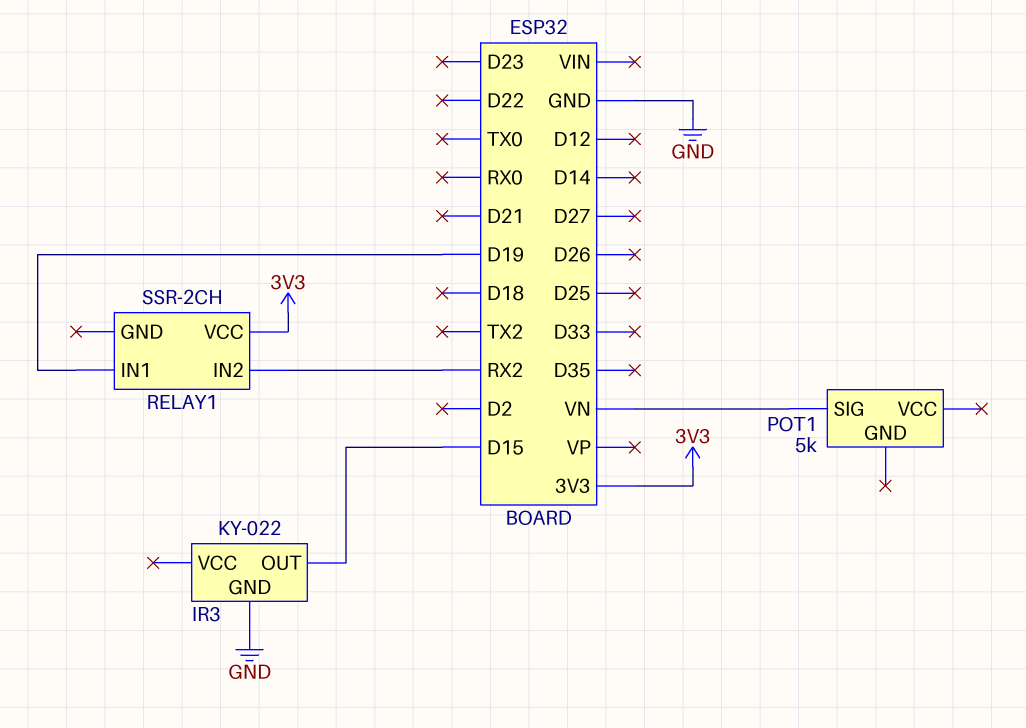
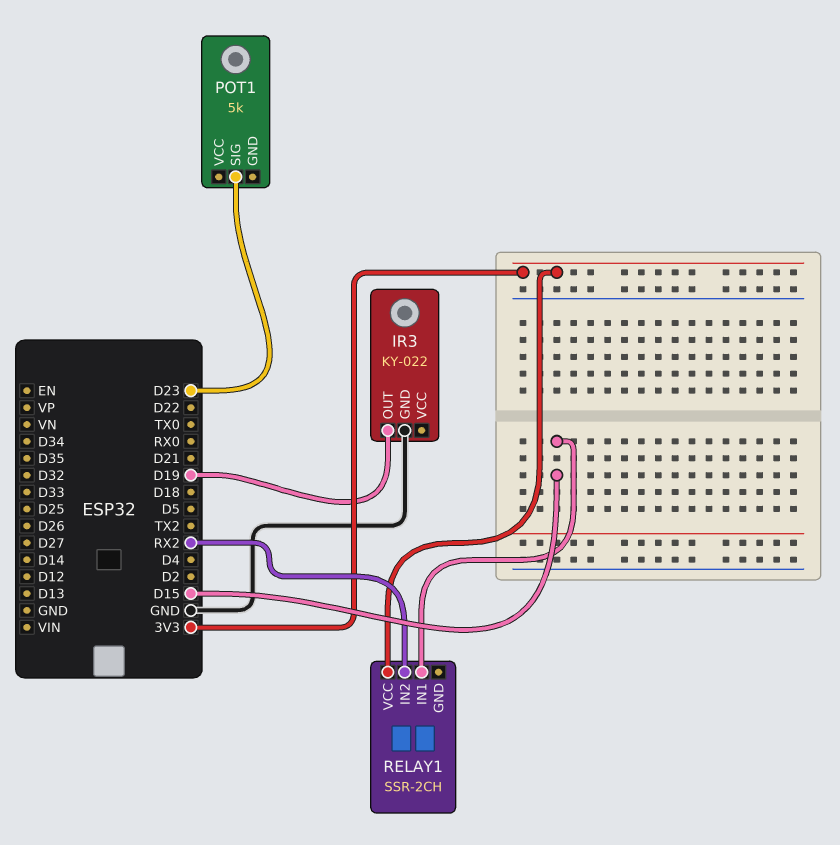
IR3 pin OUT: D15 -> D19
POT1 pin SIG: VN -> D23
RELAY1 pin IN1: D19 -> D15

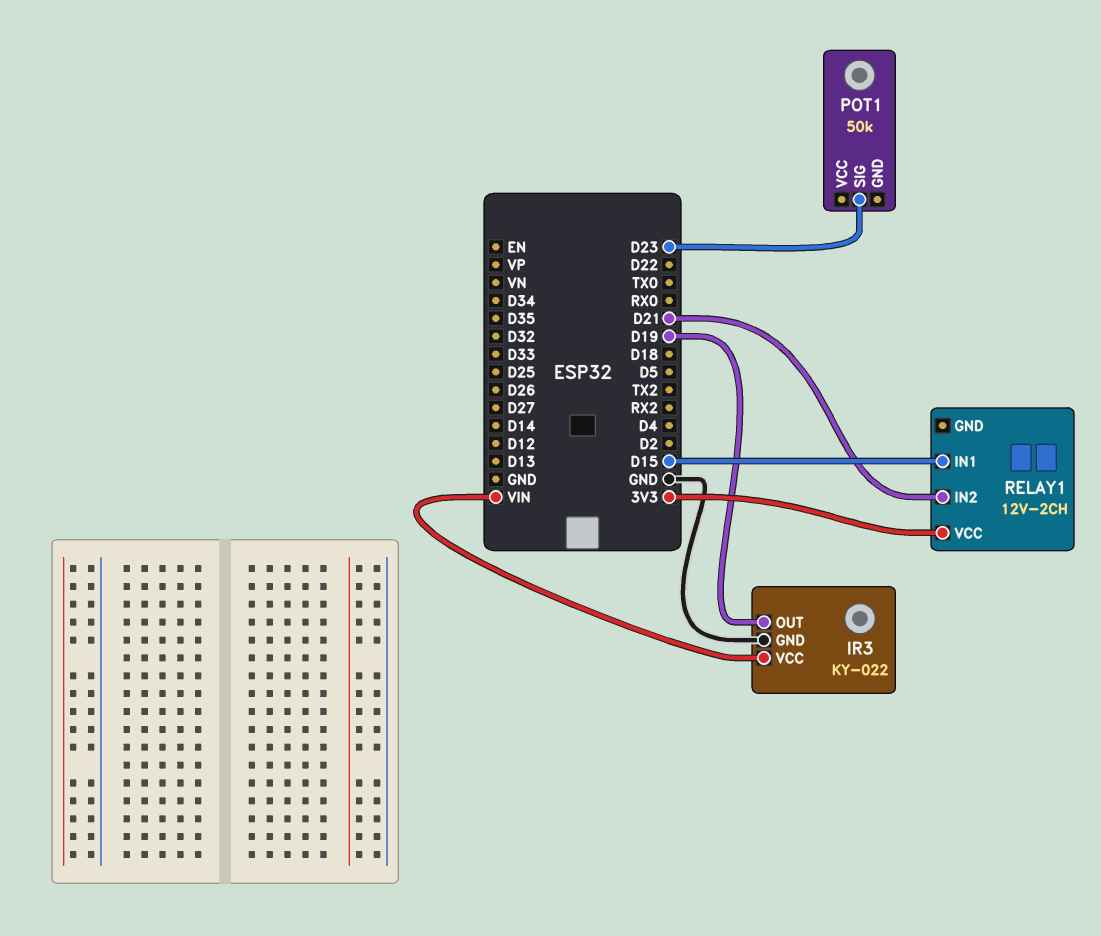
IR3 pin VCC: none -> VIN
POT1: 5k -> 50k
RELAY1: SSR-2CH -> 12V-2CH
RELAY1 pin IN2: RX2 -> D21

